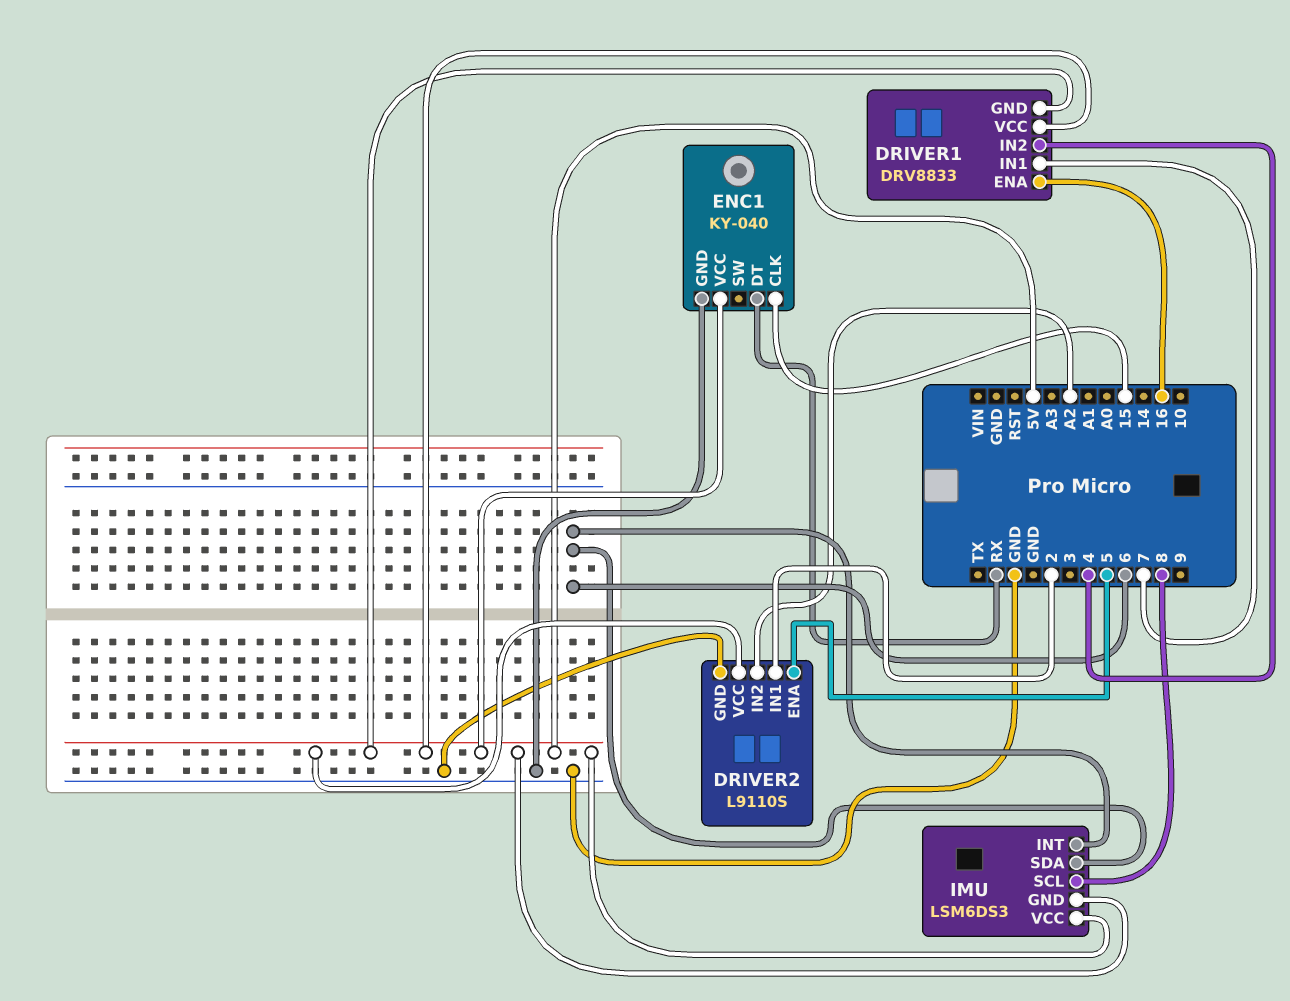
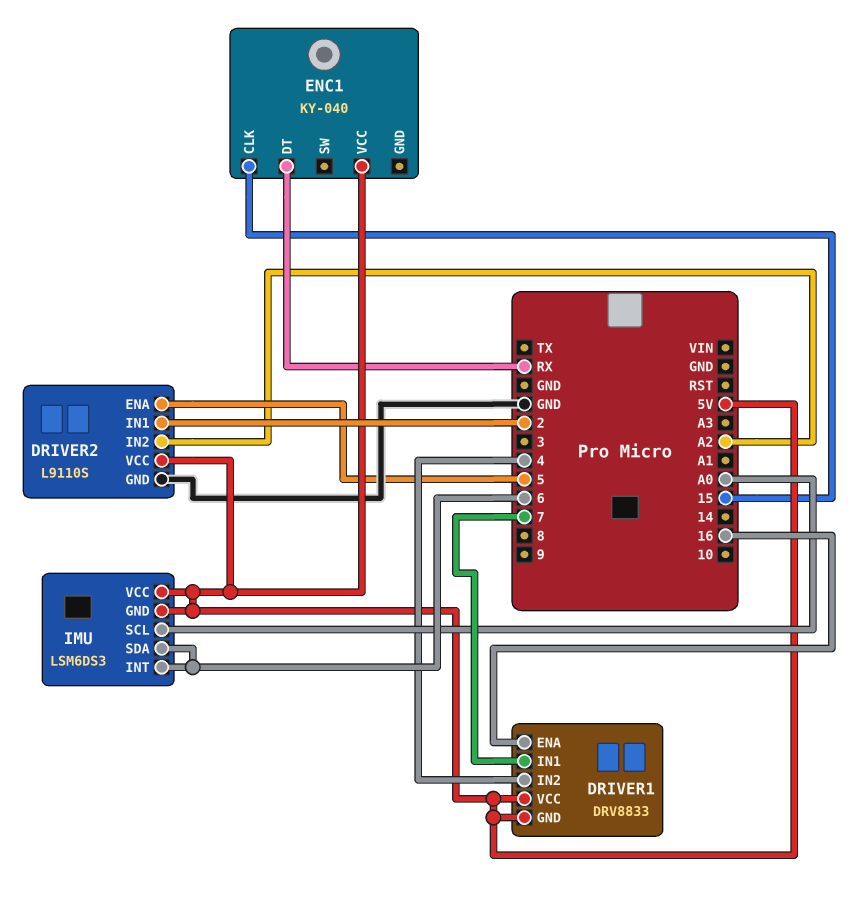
ENC1 pin GND: GND -> none
IMU pin SCL: 8 -> A0

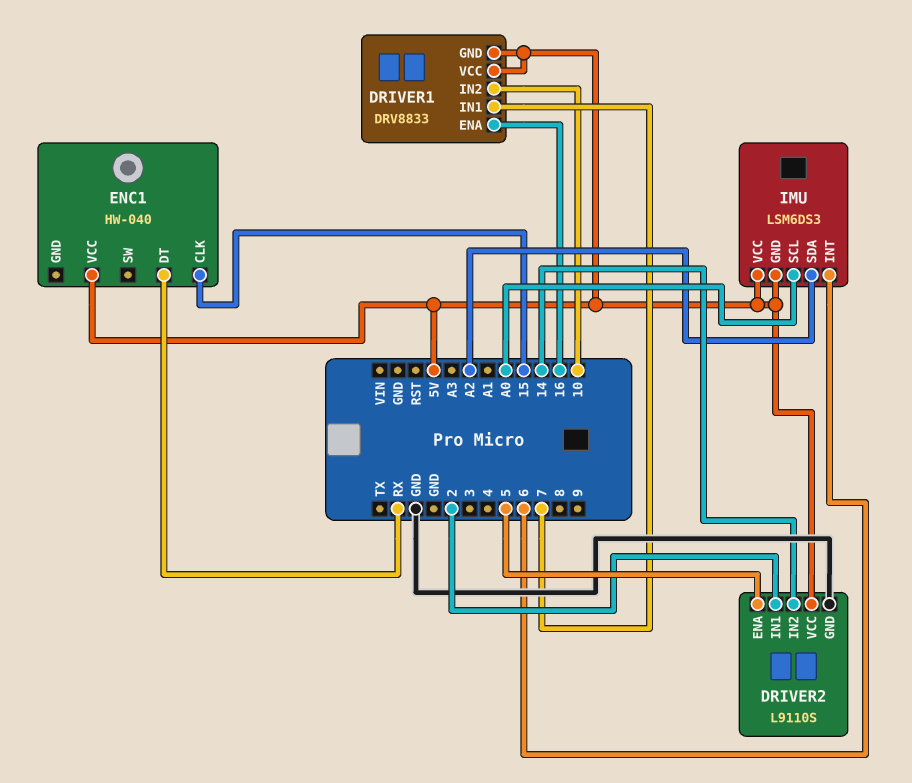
DRIVER1 pin IN2: 4 -> 10
DRIVER2 pin IN2: A2 -> 14
ENC1: KY-040 -> HW-040
IMU pin SDA: 6 -> A2

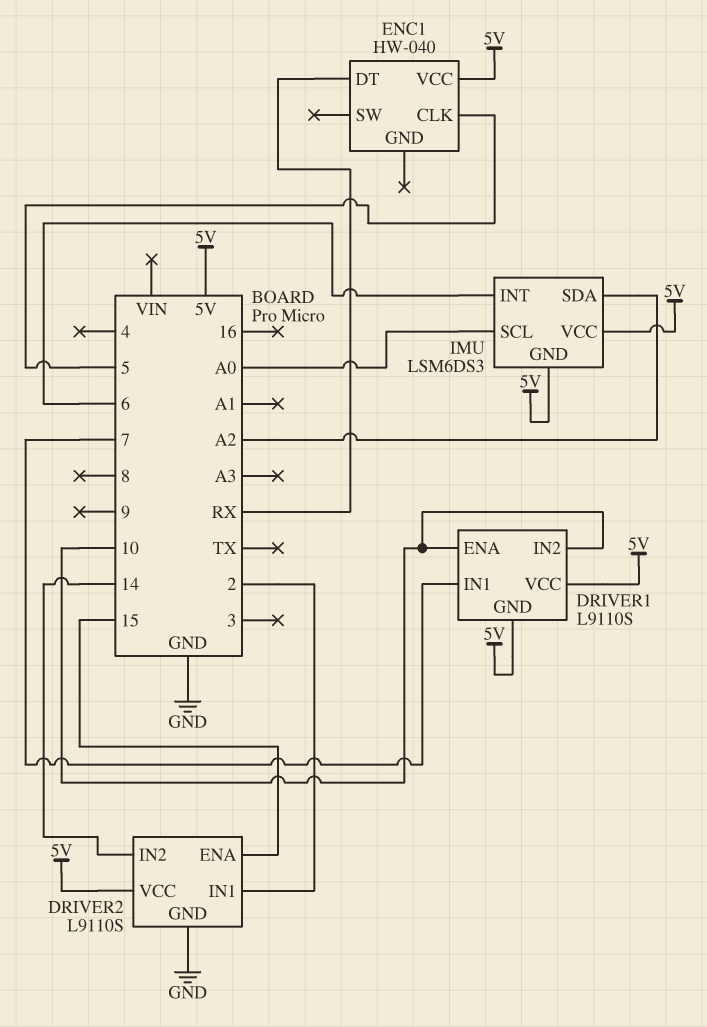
DRIVER1: DRV8833 -> L9110S
DRIVER1 pin ENA: 16 -> 10
DRIVER2 pin ENA: 5 -> 15
ENC1 pin CLK: 15 -> 5

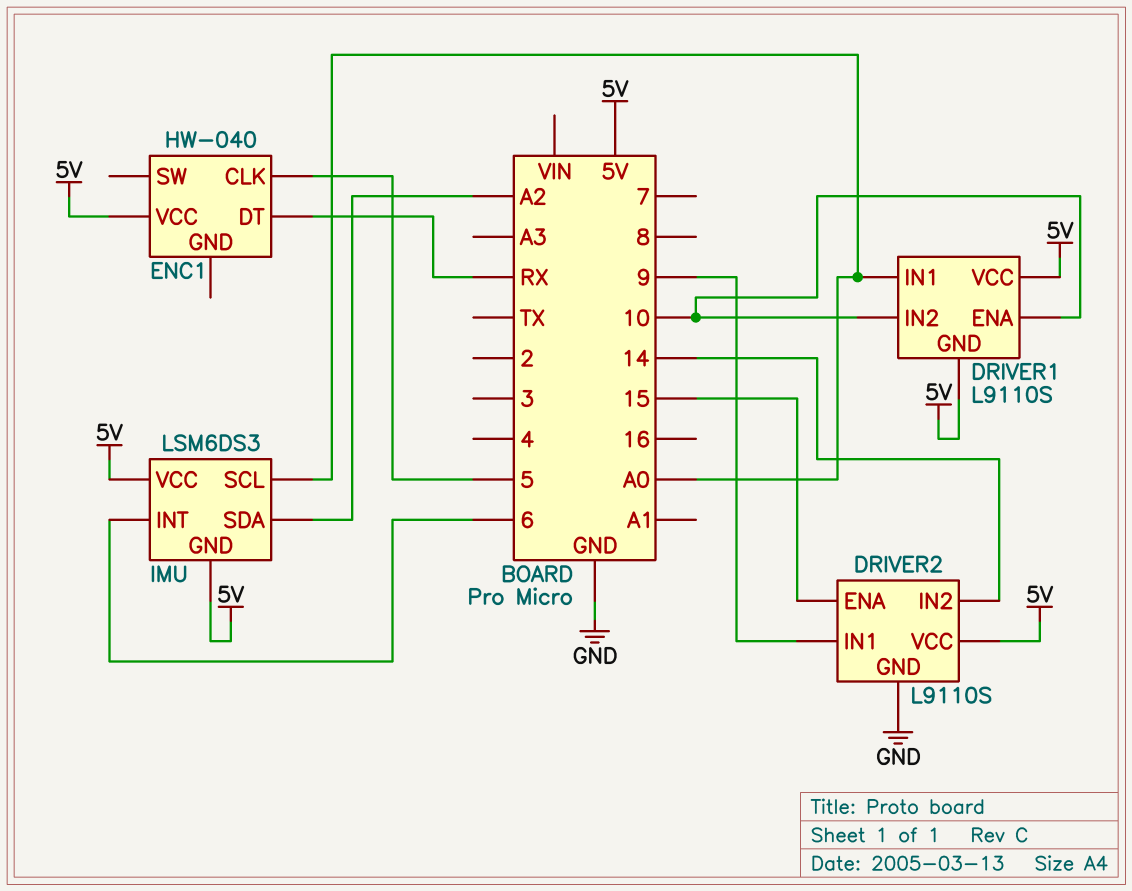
DRIVER1 pin IN1: 7 -> A0
DRIVER2 pin IN1: 2 -> 9

